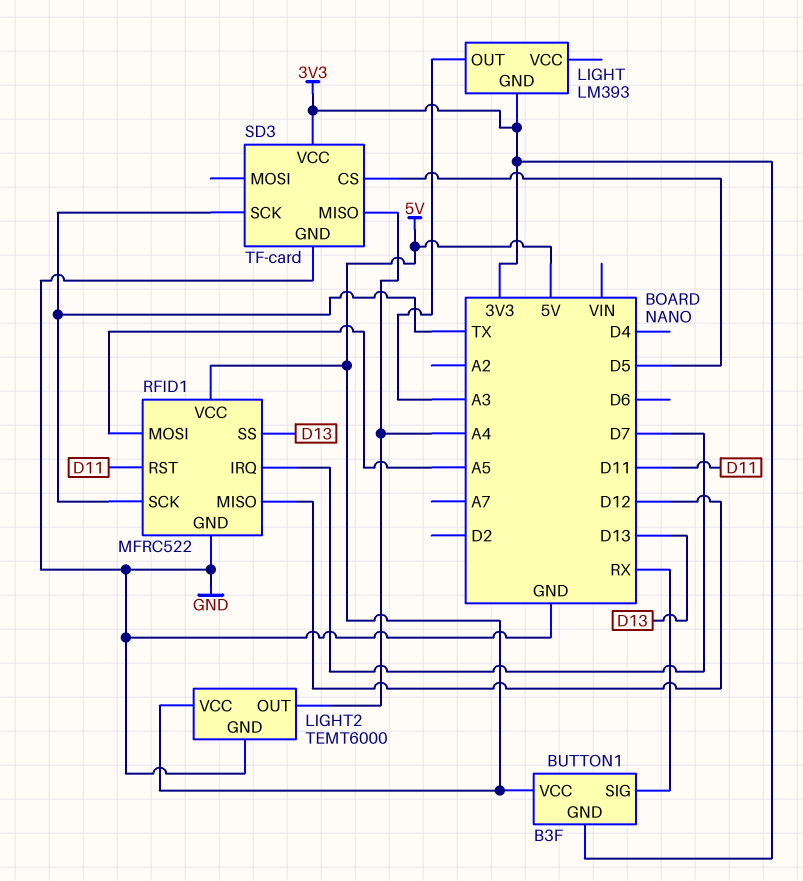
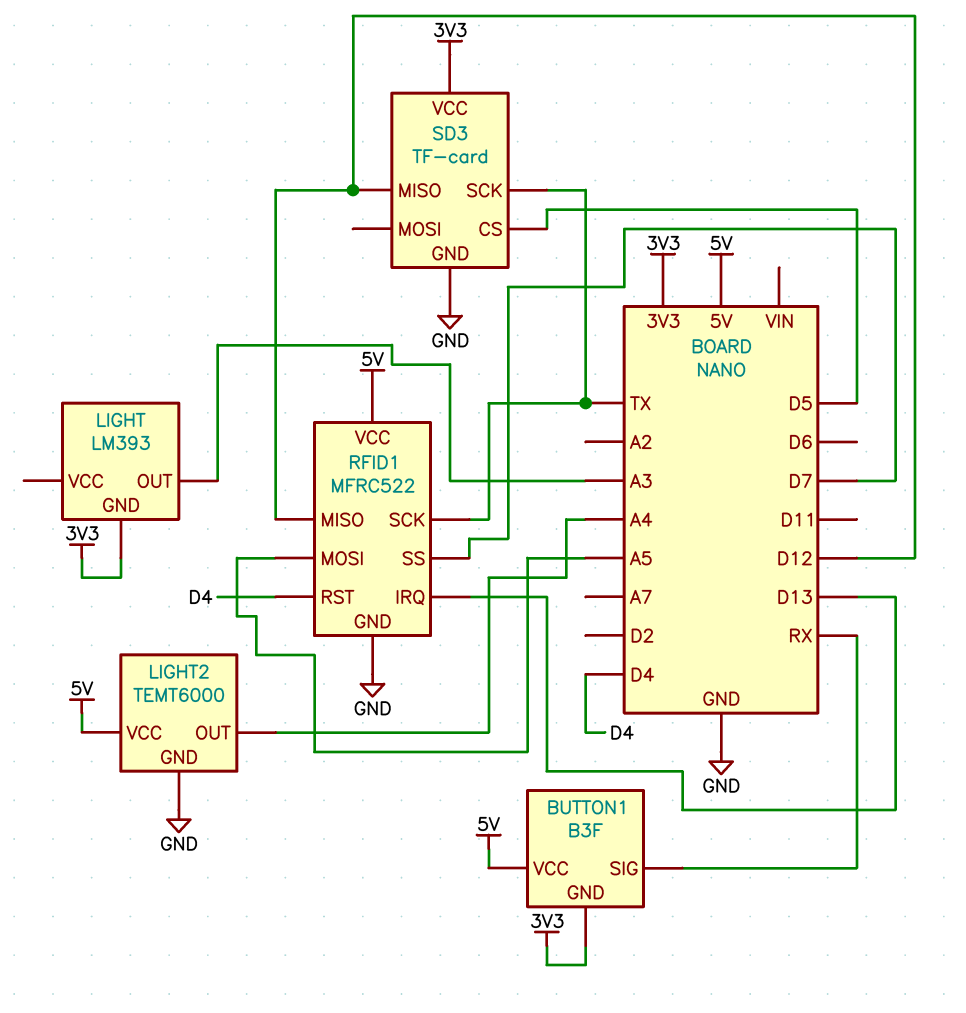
RFID1 pin IRQ: D7 -> D13
RFID1 pin RST: D11 -> D4
RFID1 pin SS: D13 -> D7
SD3 pin MISO: A4 -> D12

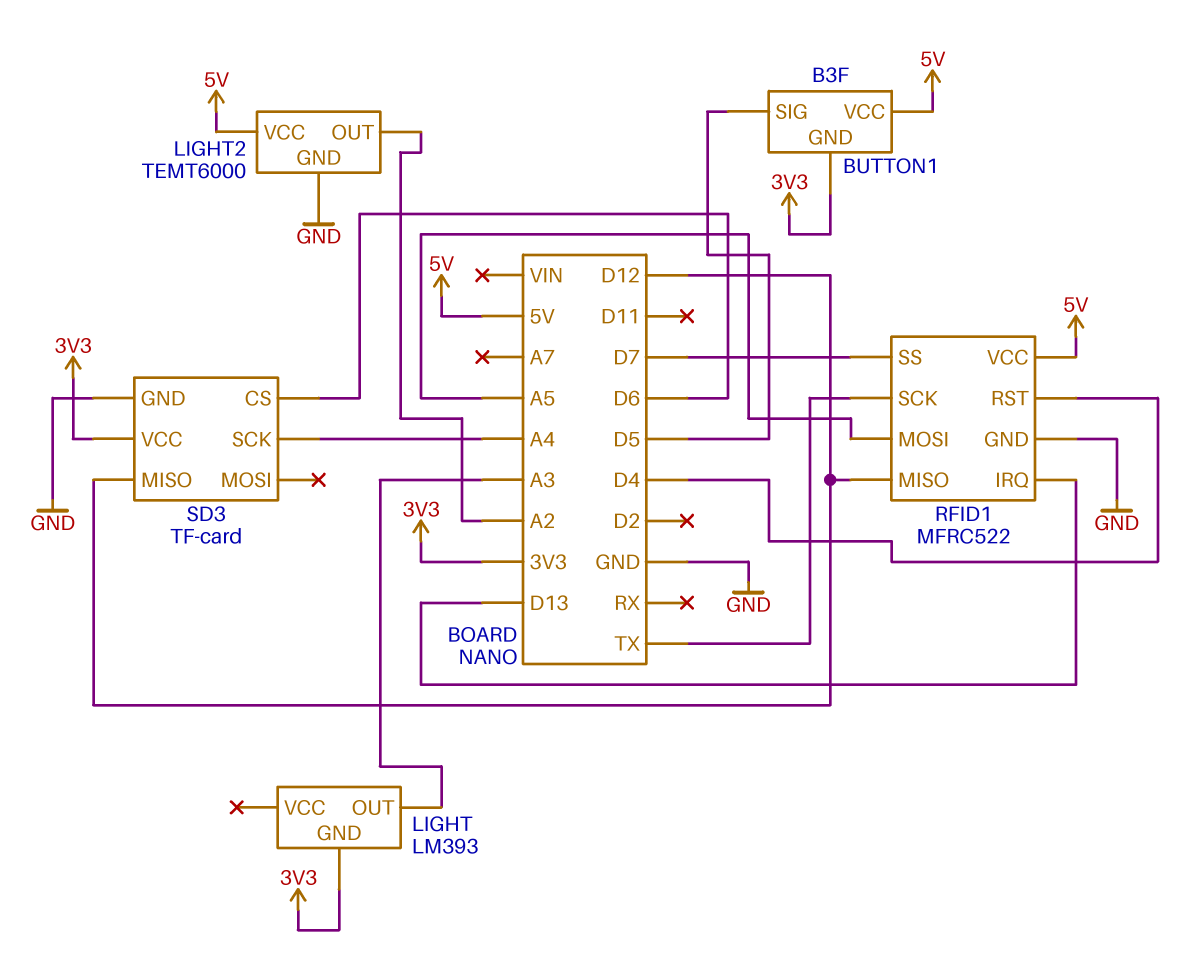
BUTTON1 pin SIG: RX -> D5
LIGHT2 pin OUT: A4 -> A2
SD3 pin CS: D5 -> D6
SD3 pin SCK: TX -> A4

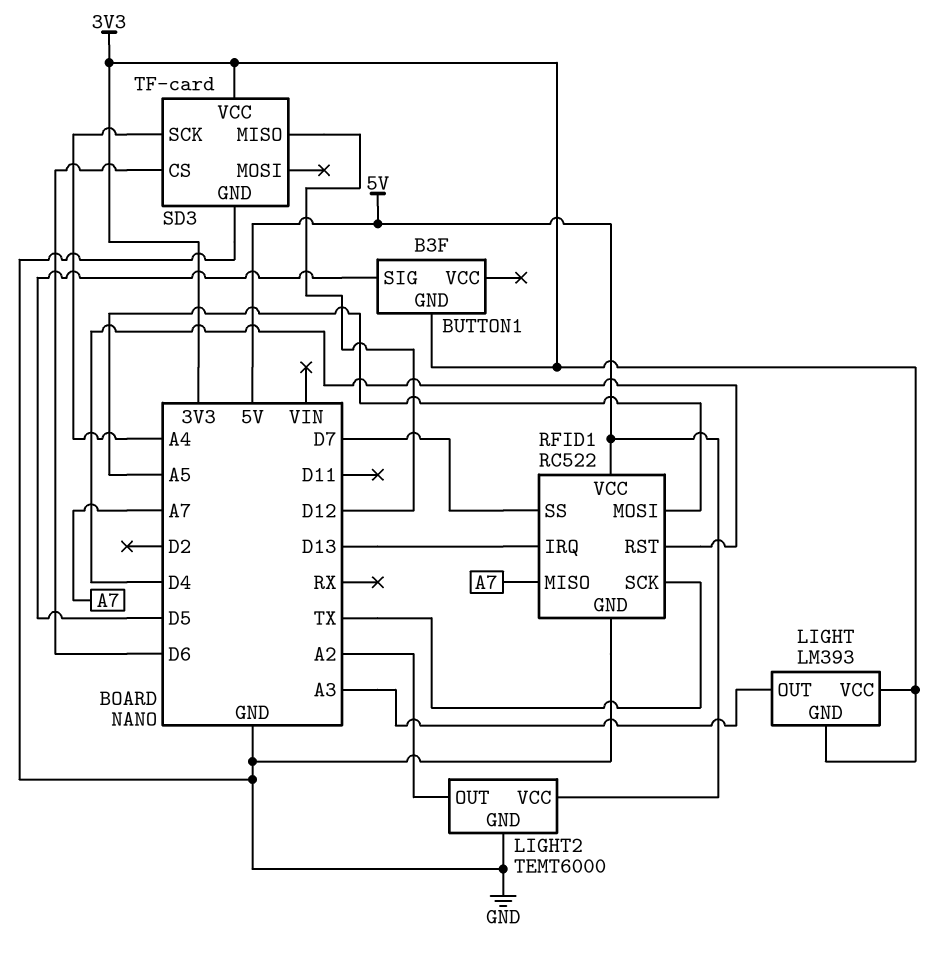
BUTTON1 pin VCC: 5V -> none
LIGHT pin VCC: none -> 3V3
RFID1: MFRC522 -> RC522
RFID1 pin MISO: D12 -> A7

